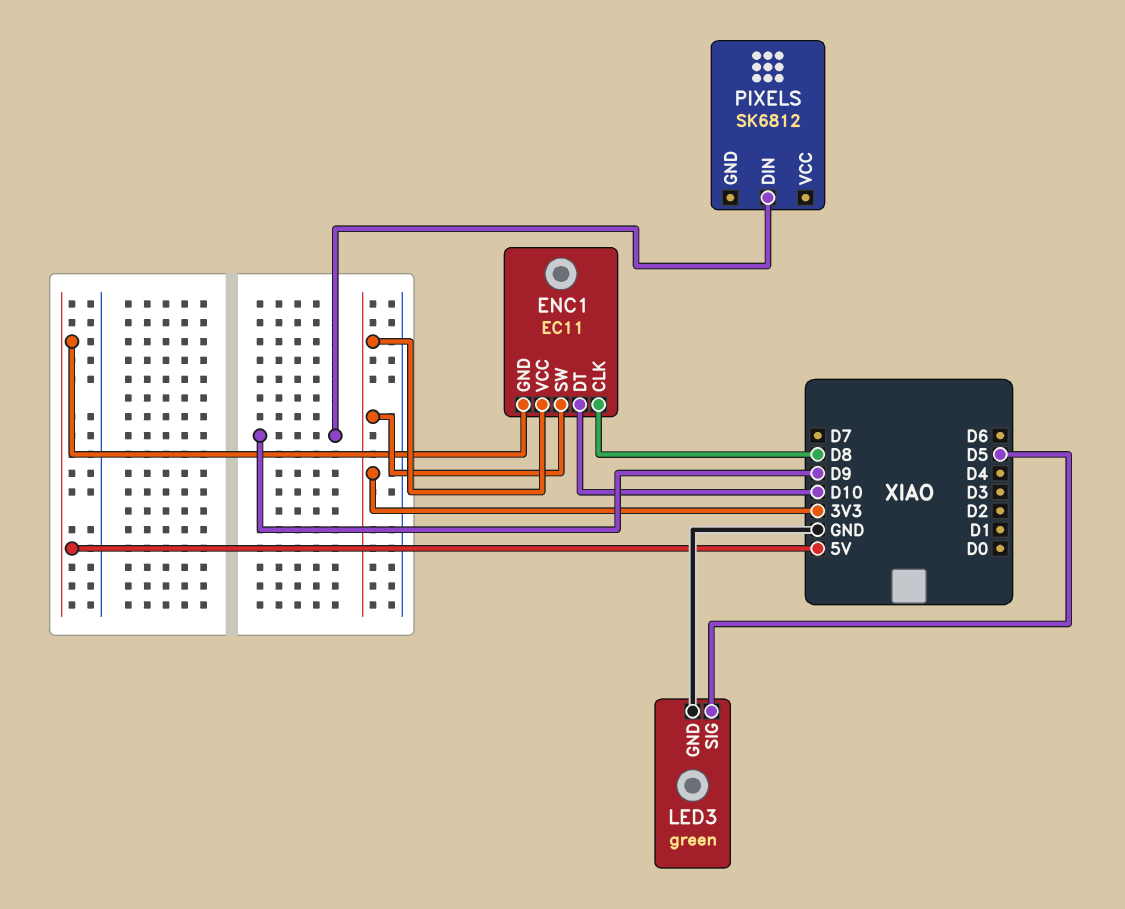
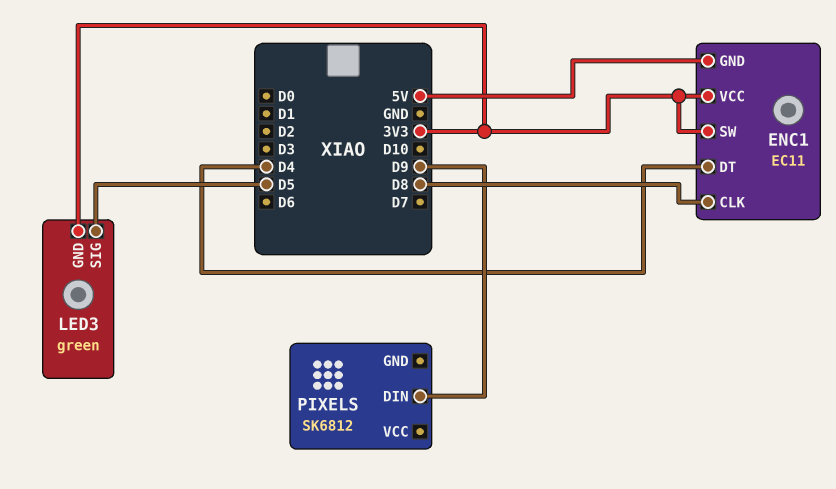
ENC1 pin DT: D10 -> D4
LED3 pin GND: GND -> 3V3

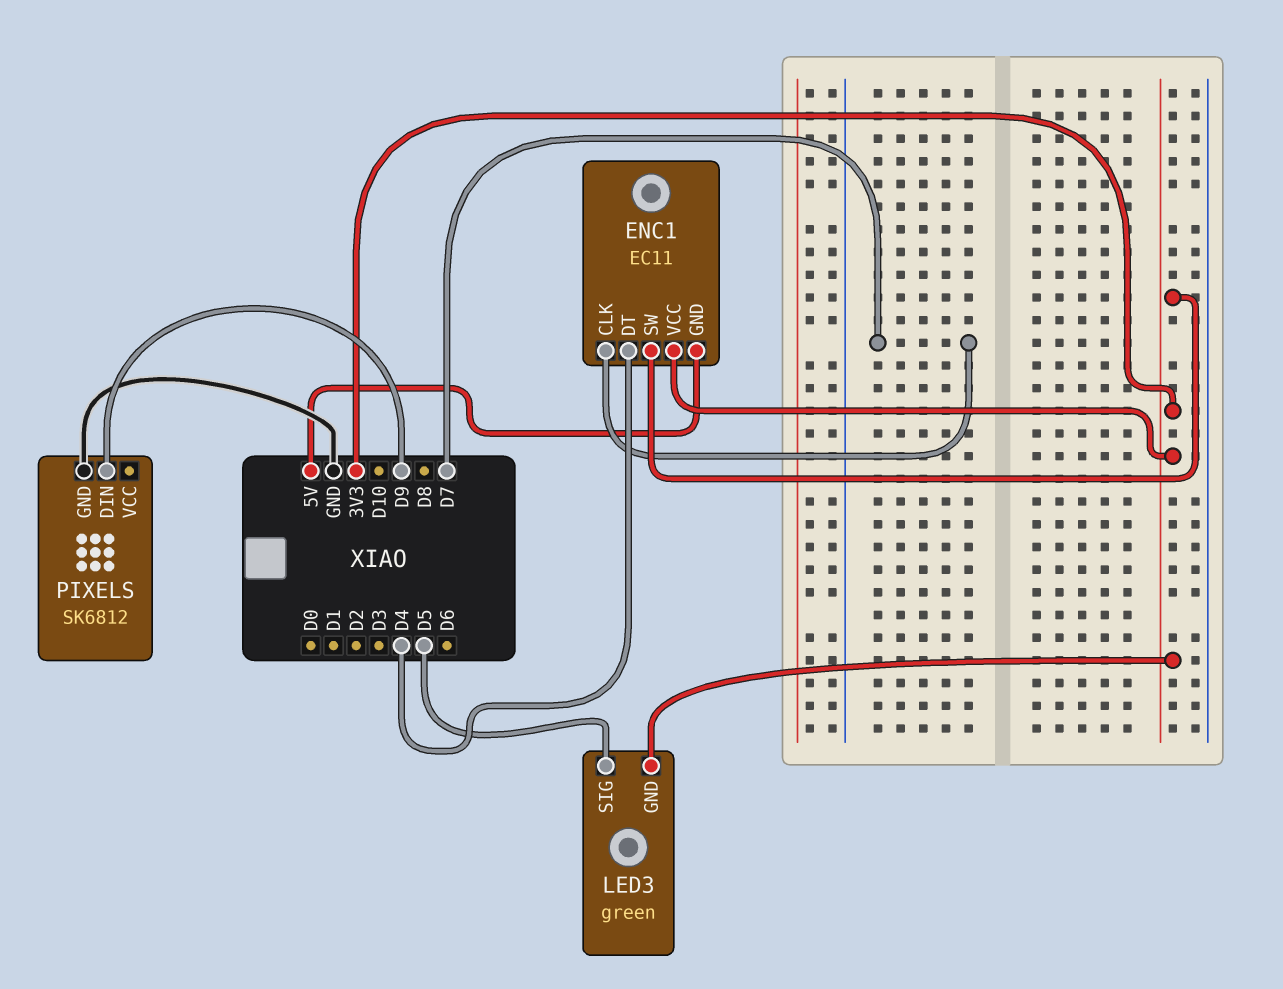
ENC1 pin CLK: D8 -> D7
PIXELS pin GND: none -> GND

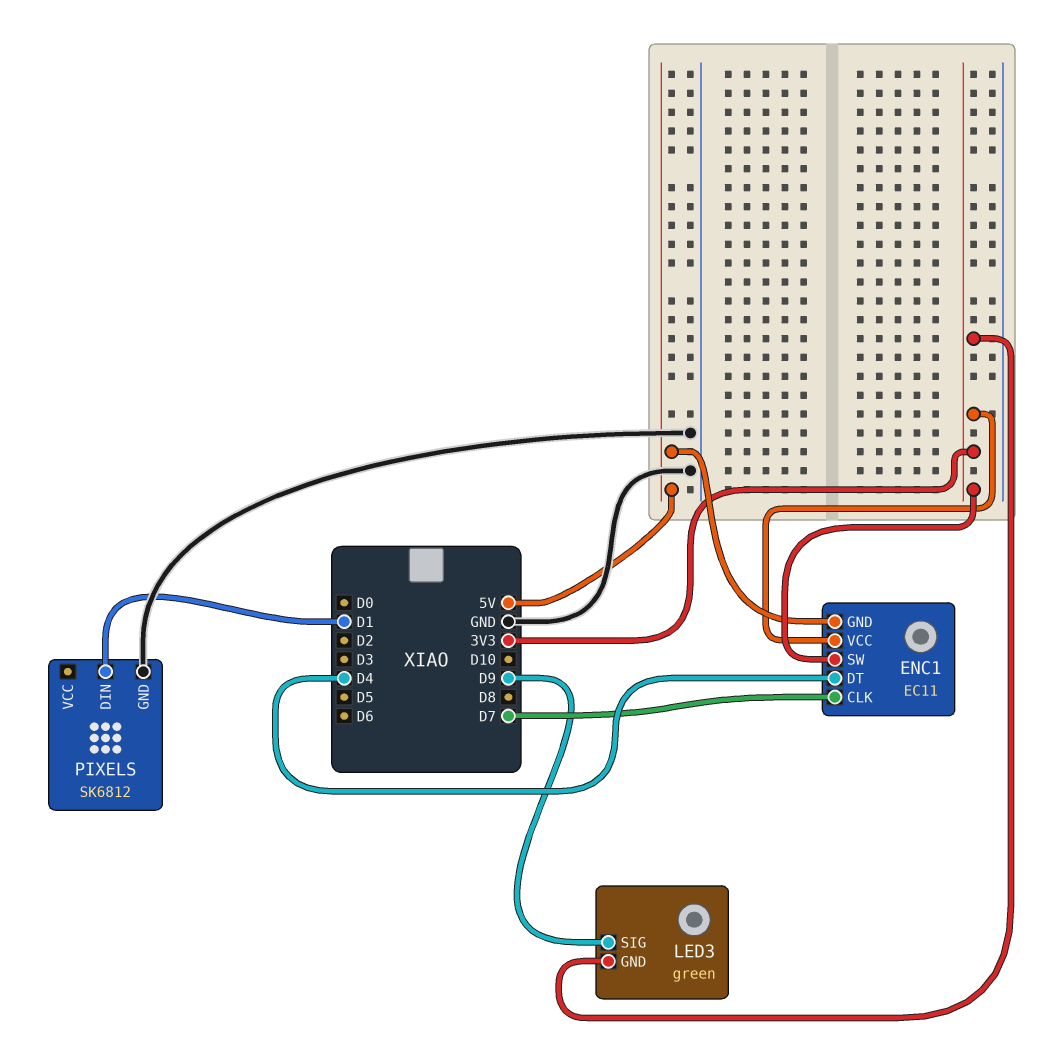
LED3 pin SIG: D5 -> D9
PIXELS pin DIN: D9 -> D1

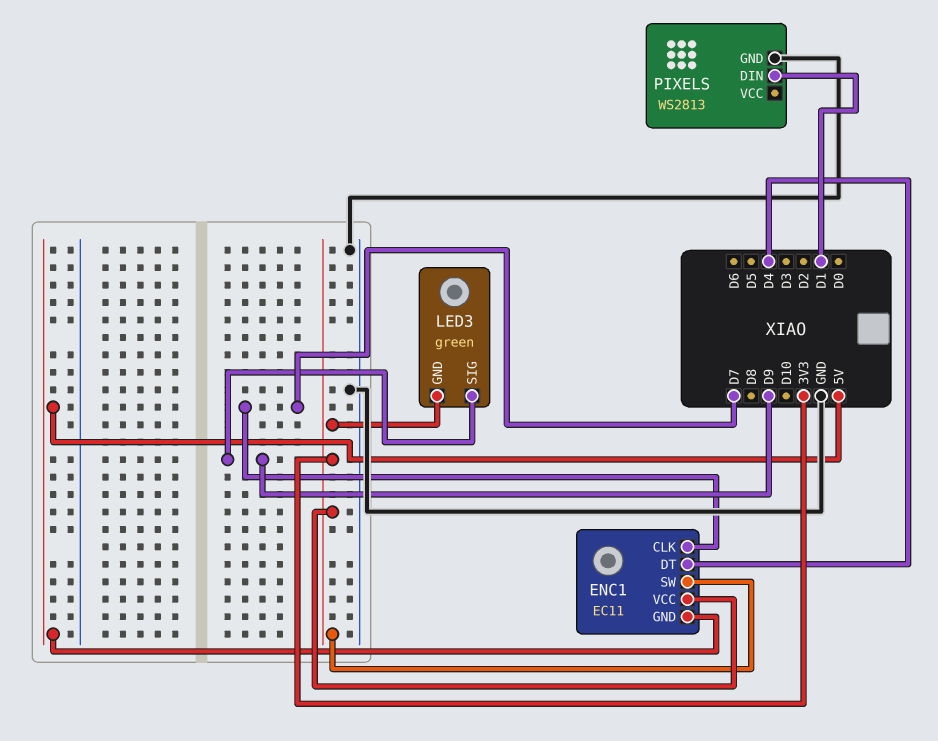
PIXELS: SK6812 -> WS2813

